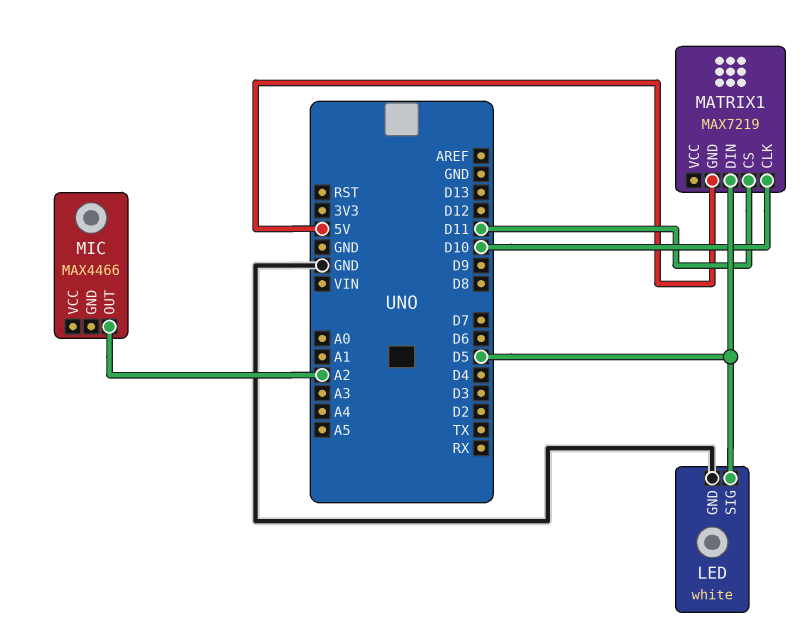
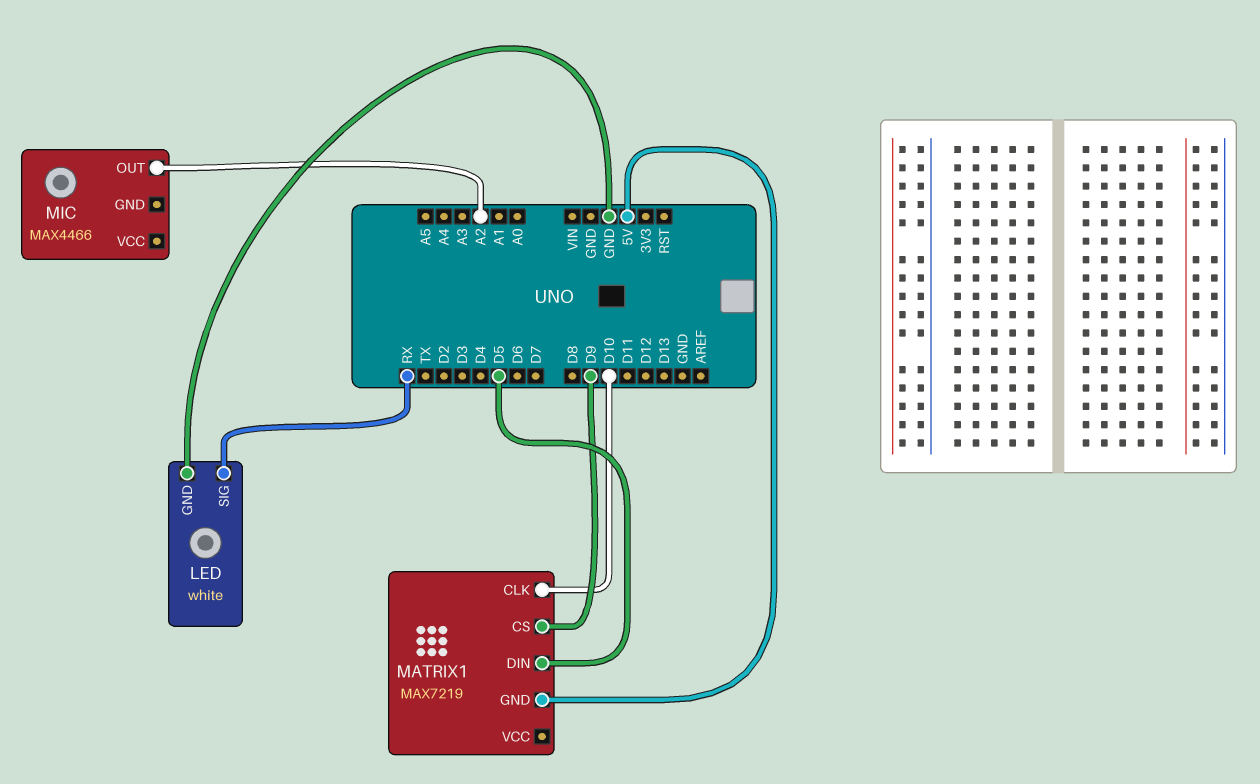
LED pin SIG: D5 -> RX
MATRIX1 pin CS: D11 -> D9

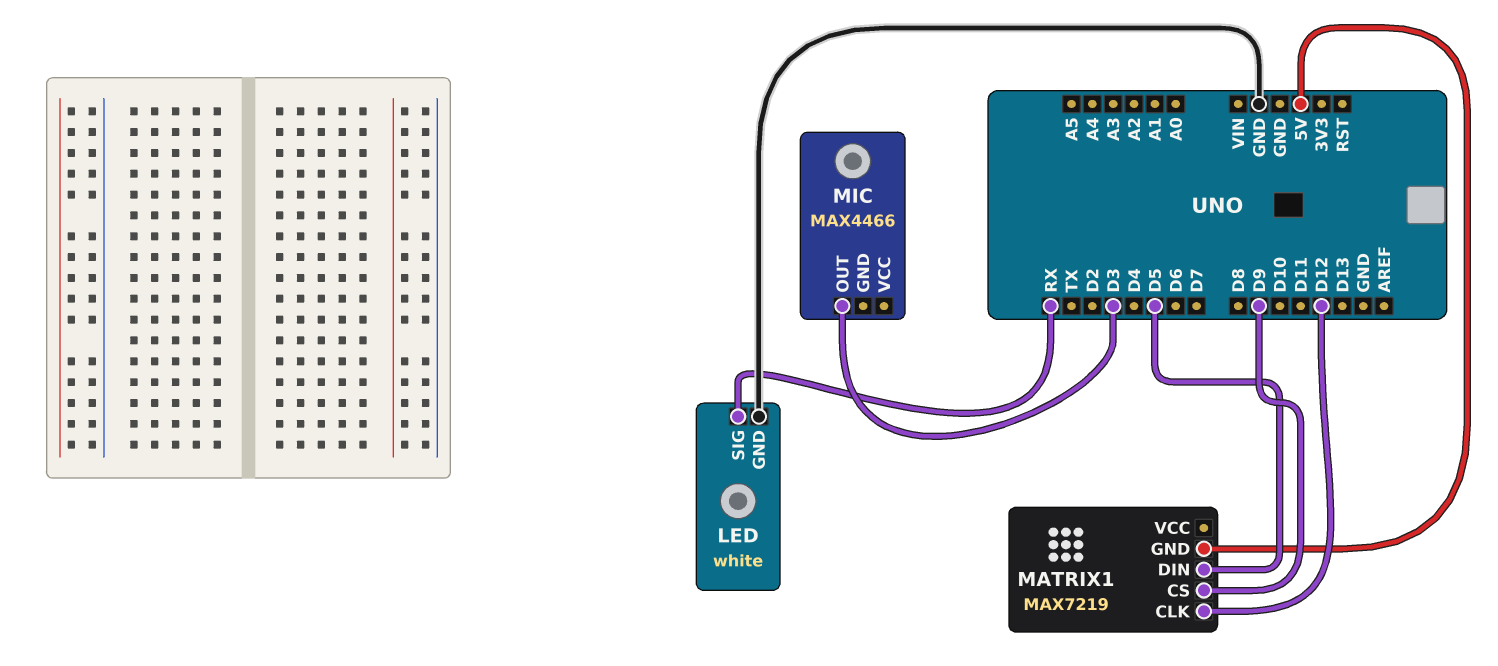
MATRIX1 pin CLK: D10 -> D12
MIC pin OUT: A2 -> D3

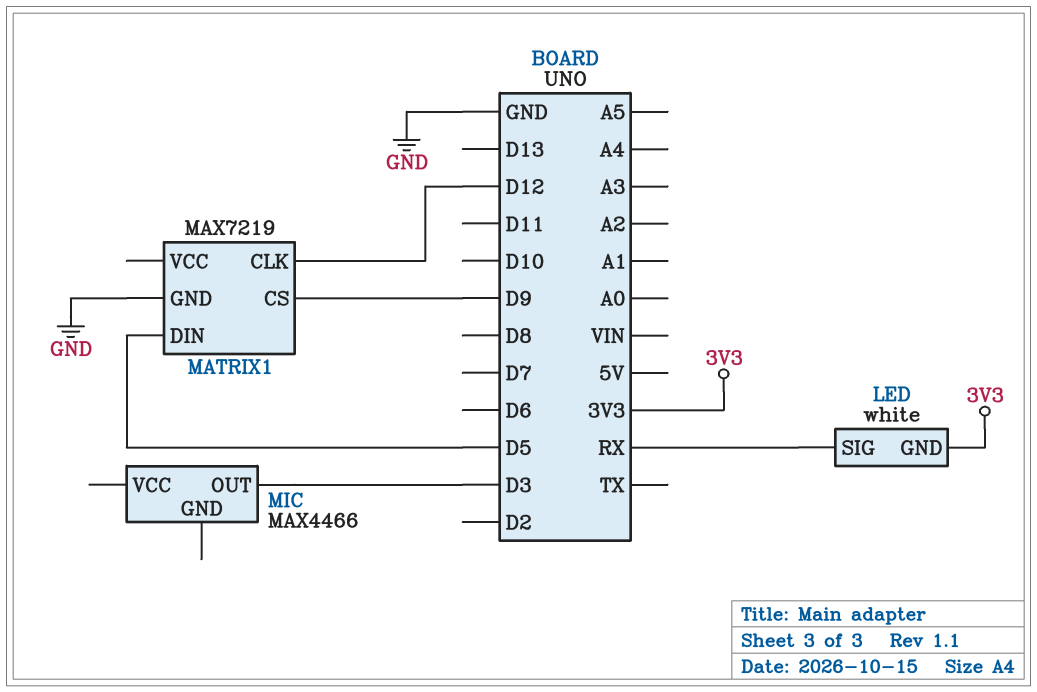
LED pin GND: GND -> 3V3
MATRIX1 pin GND: 5V -> GND

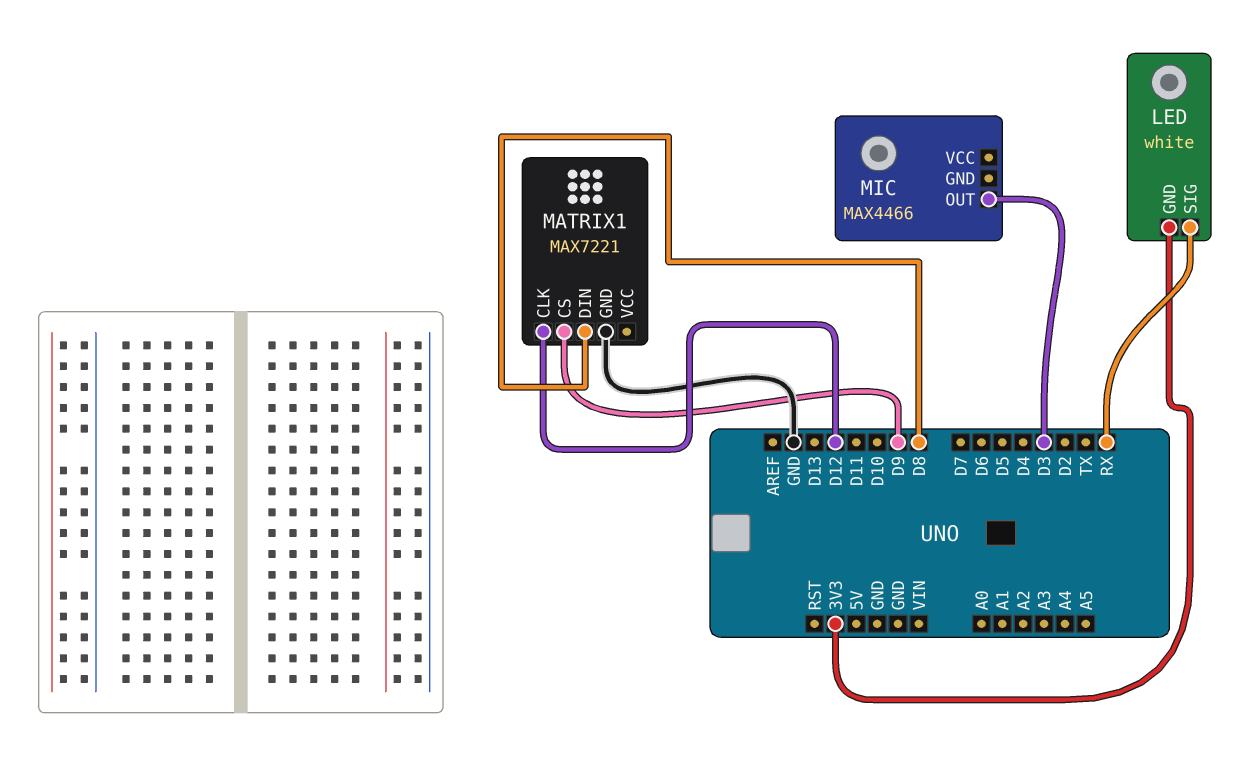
MATRIX1: MAX7219 -> MAX7221
MATRIX1 pin DIN: D5 -> D8

